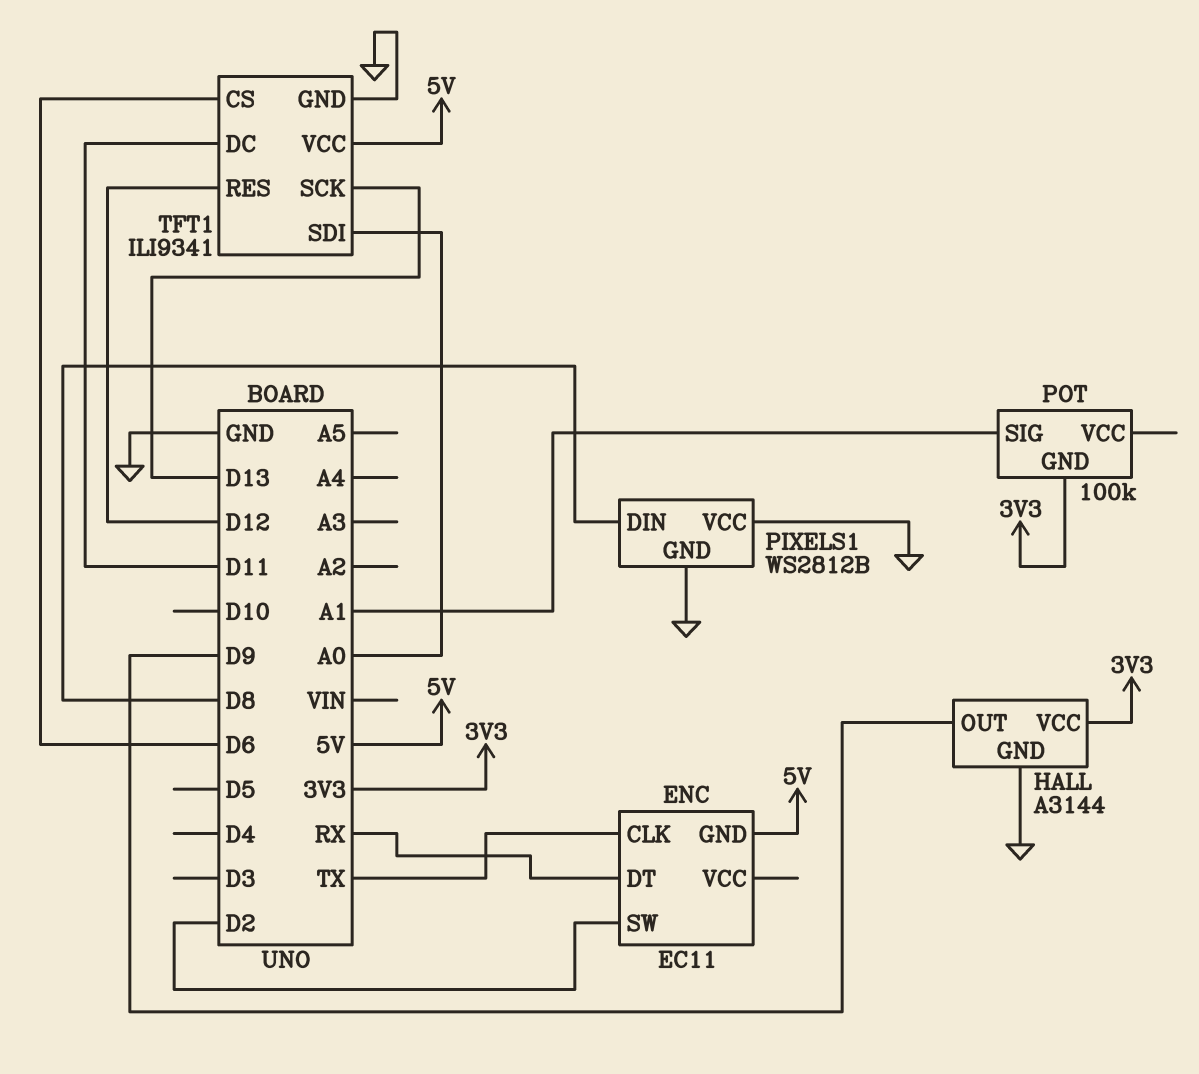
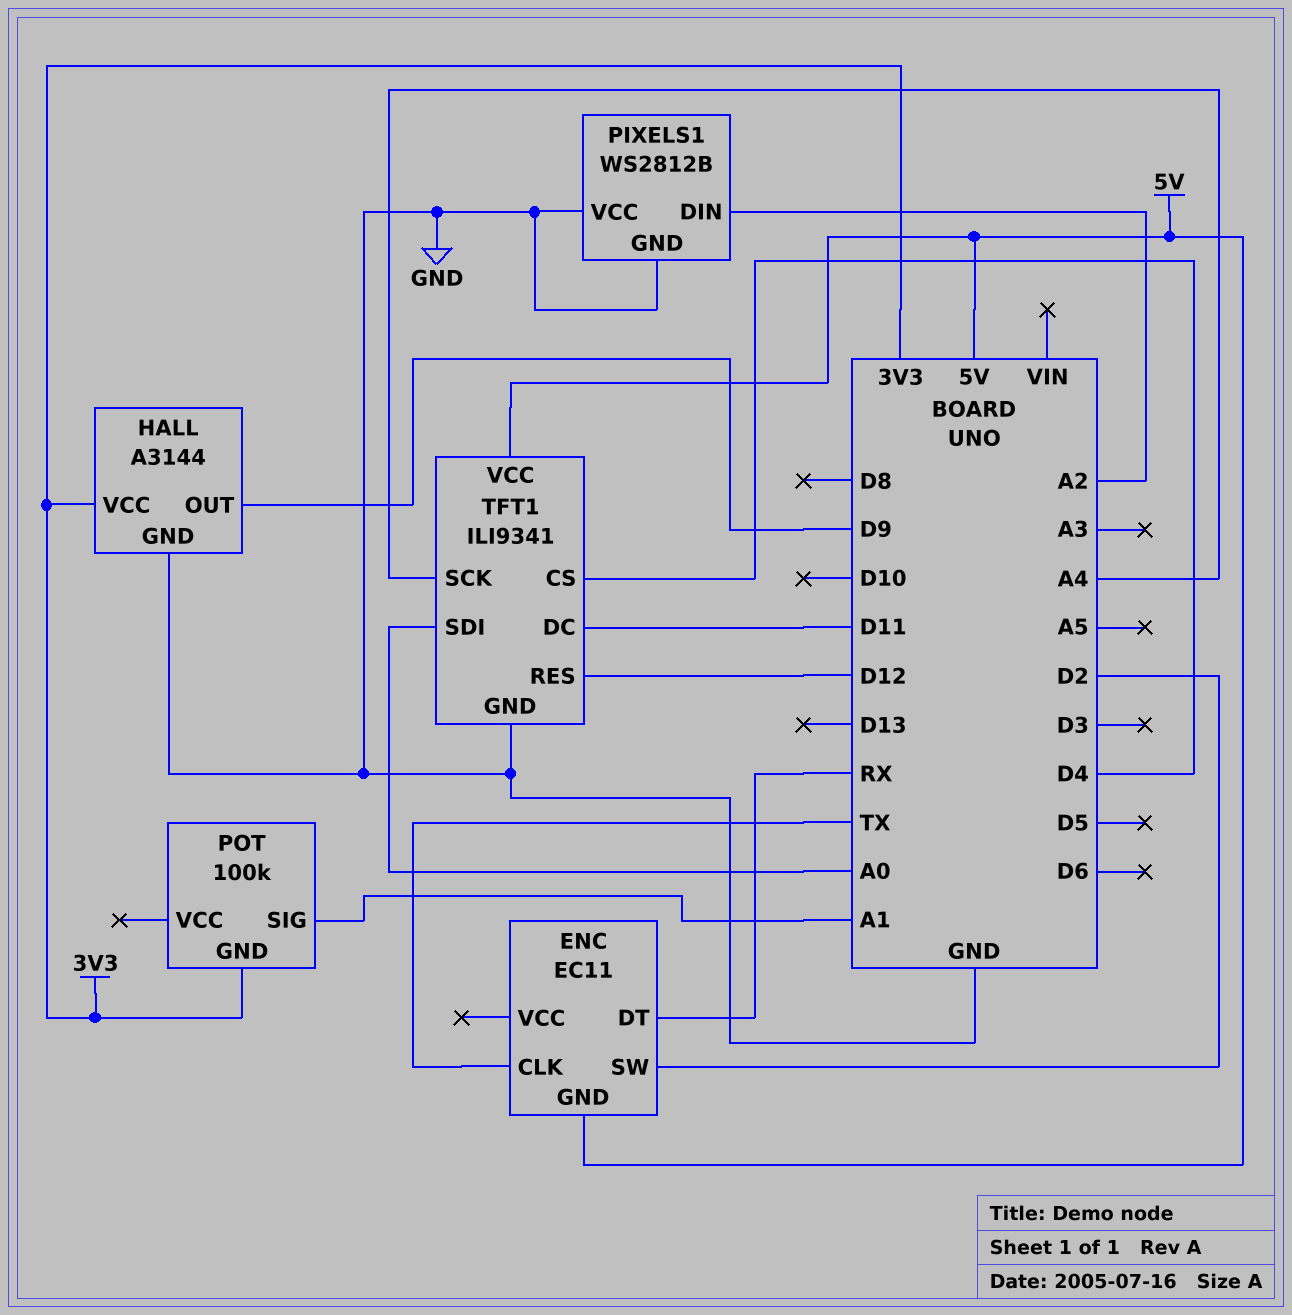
PIXELS1 pin DIN: D8 -> A2
TFT1 pin CS: D6 -> D4
TFT1 pin SCK: D13 -> A4

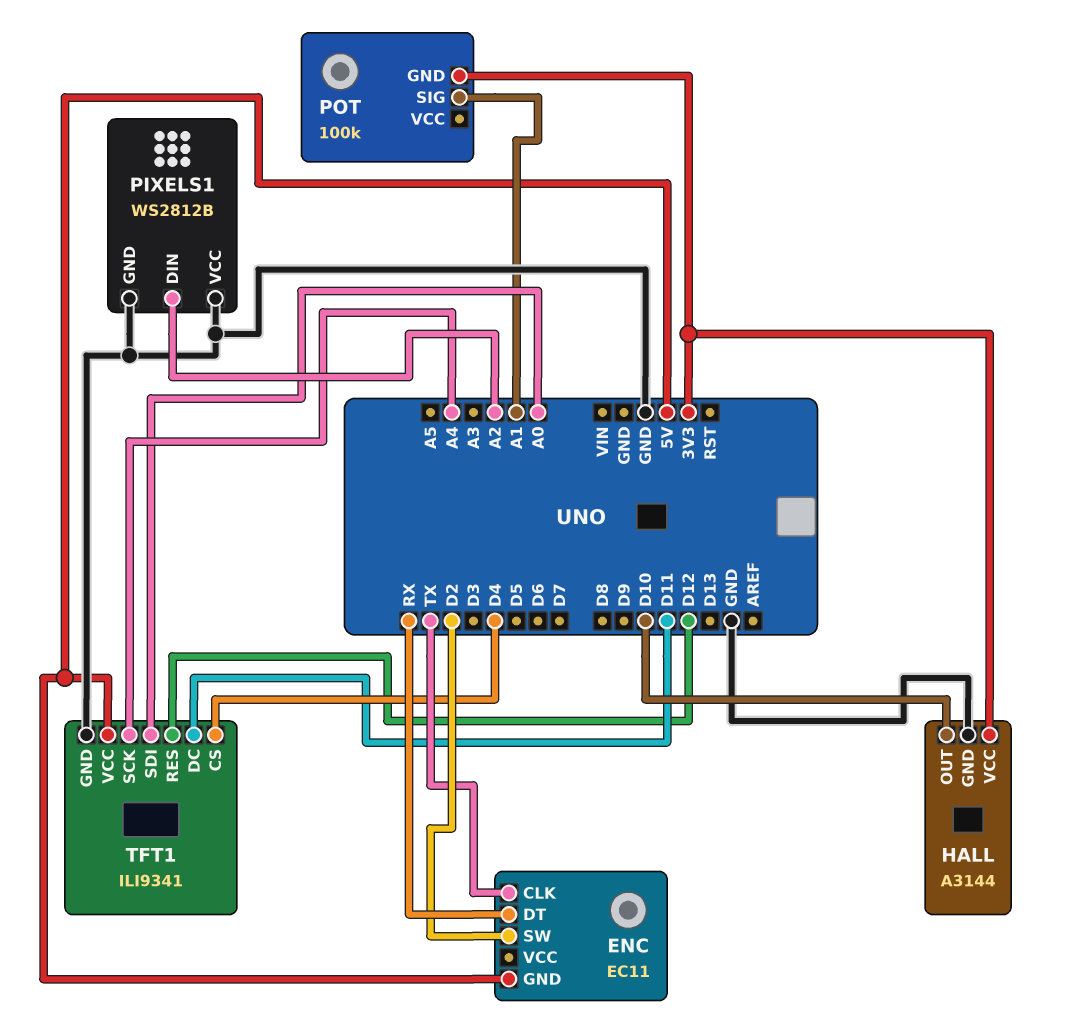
HALL pin OUT: D9 -> D10

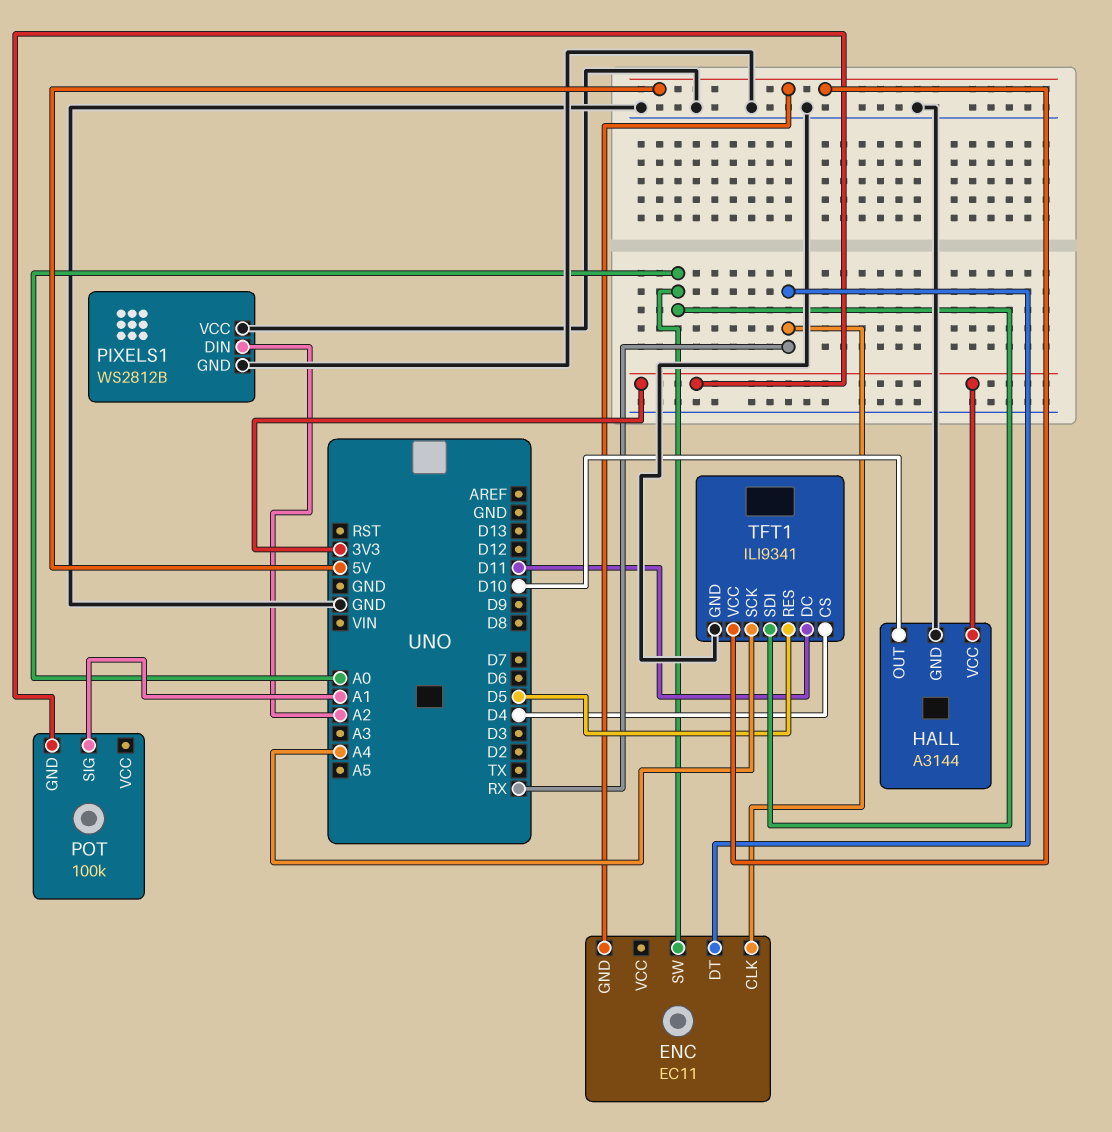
ENC pin CLK: TX -> RX
ENC pin SW: D2 -> A0
TFT1 pin RES: D12 -> D5

